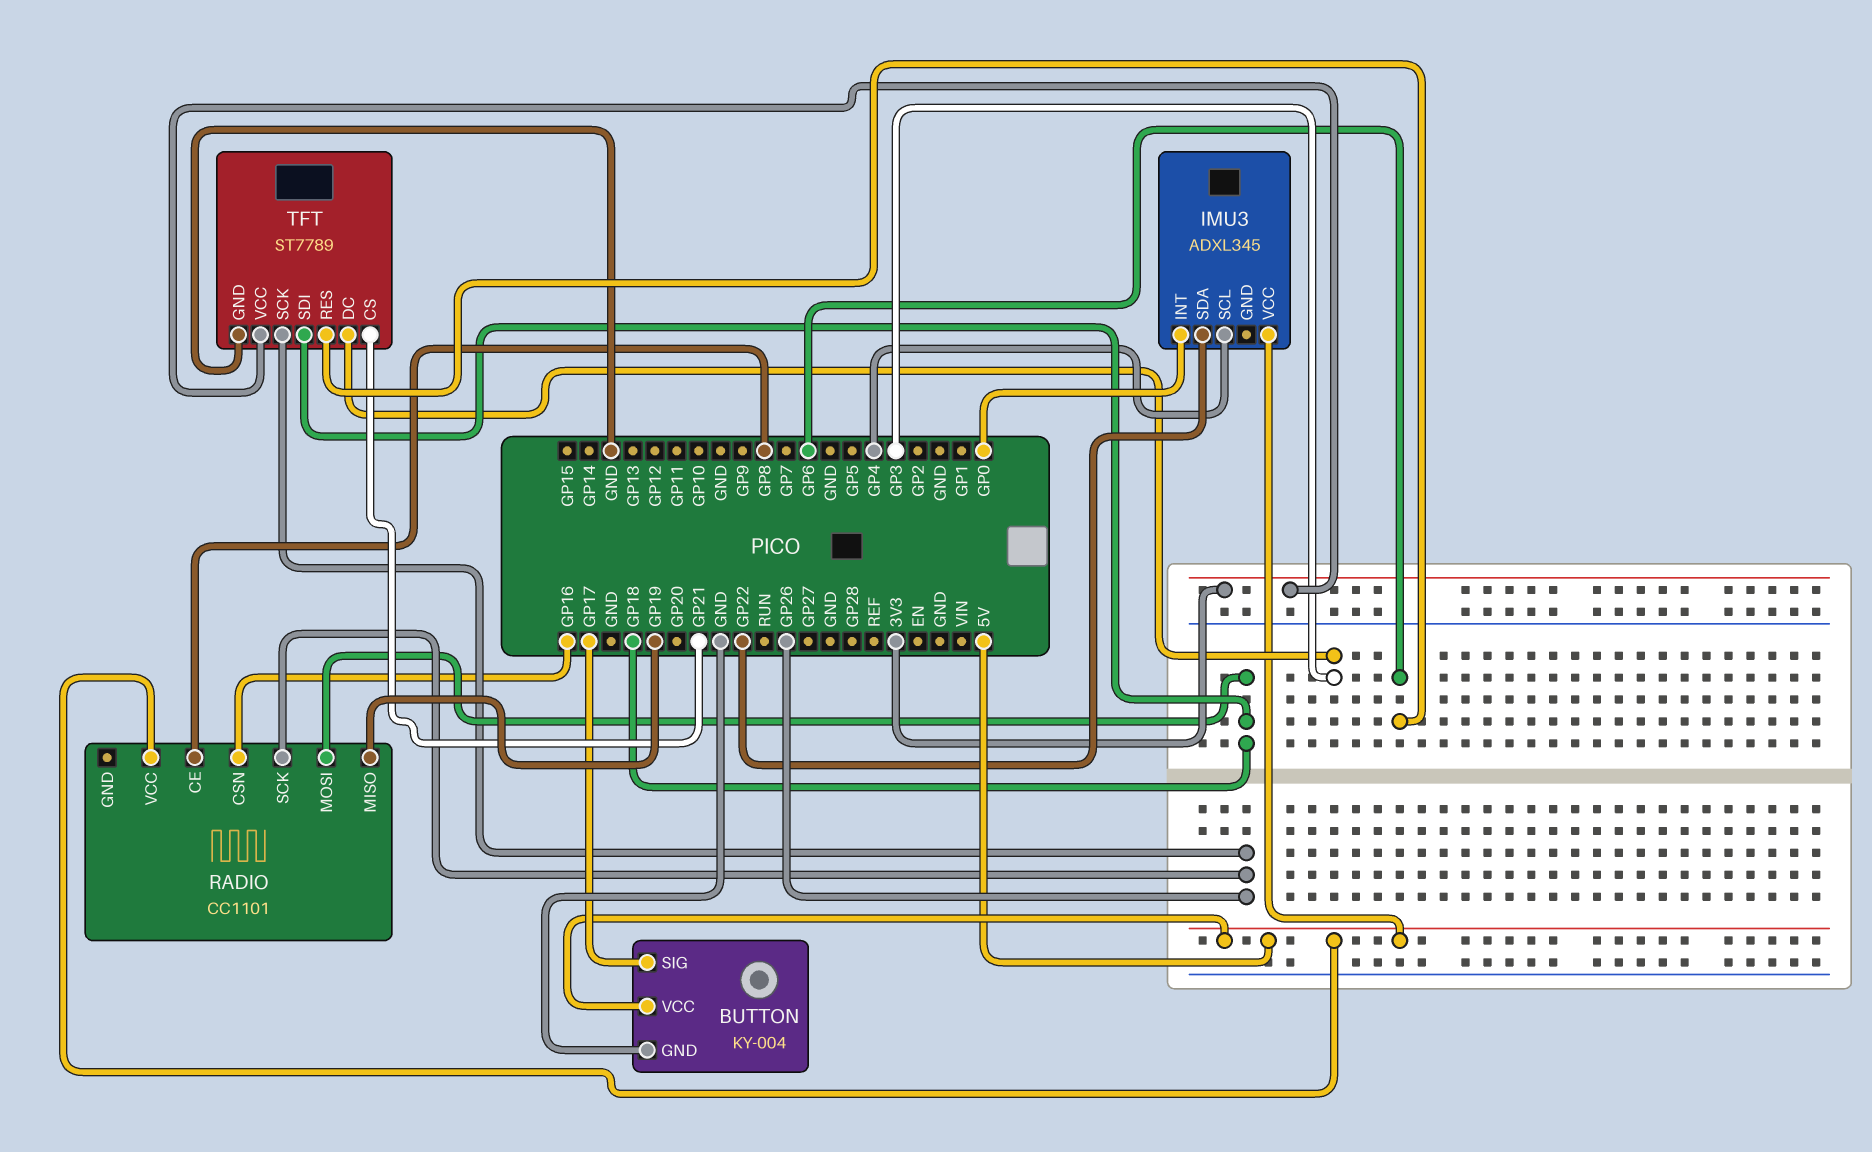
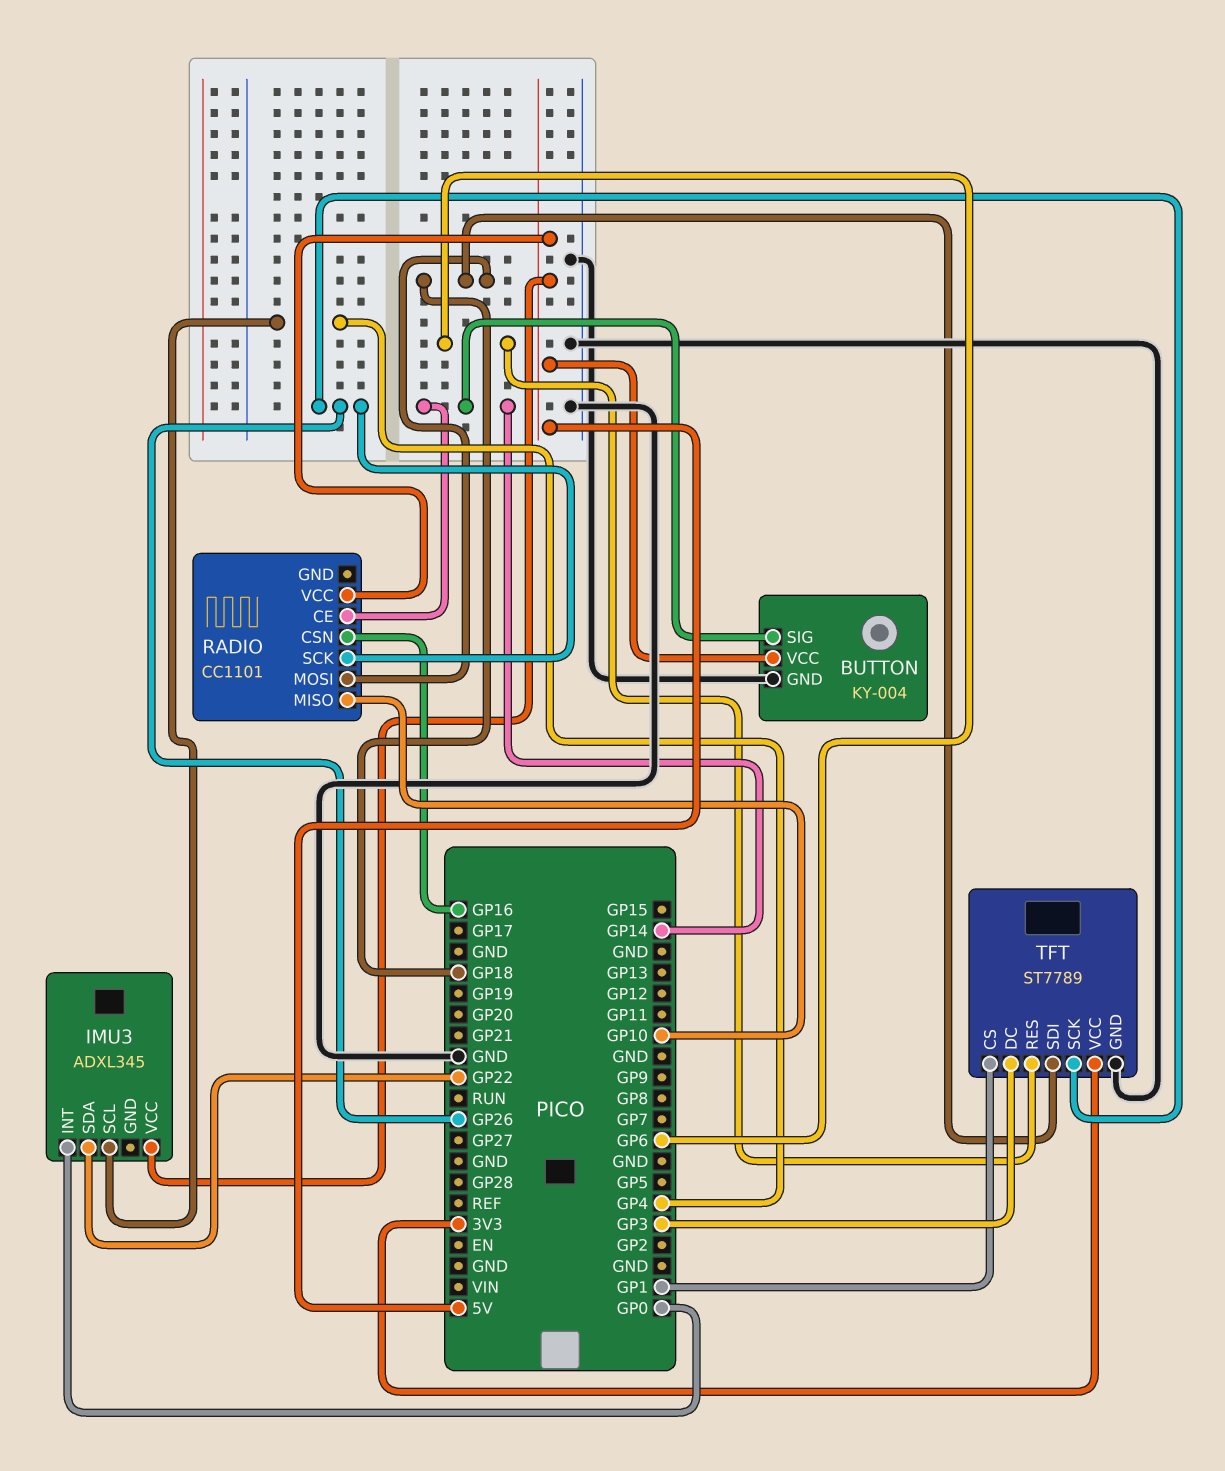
BUTTON pin SIG: GP17 -> GP14
RADIO pin CE: GP8 -> GP14
RADIO pin MISO: GP19 -> GP10
TFT pin CS: GP21 -> GP1

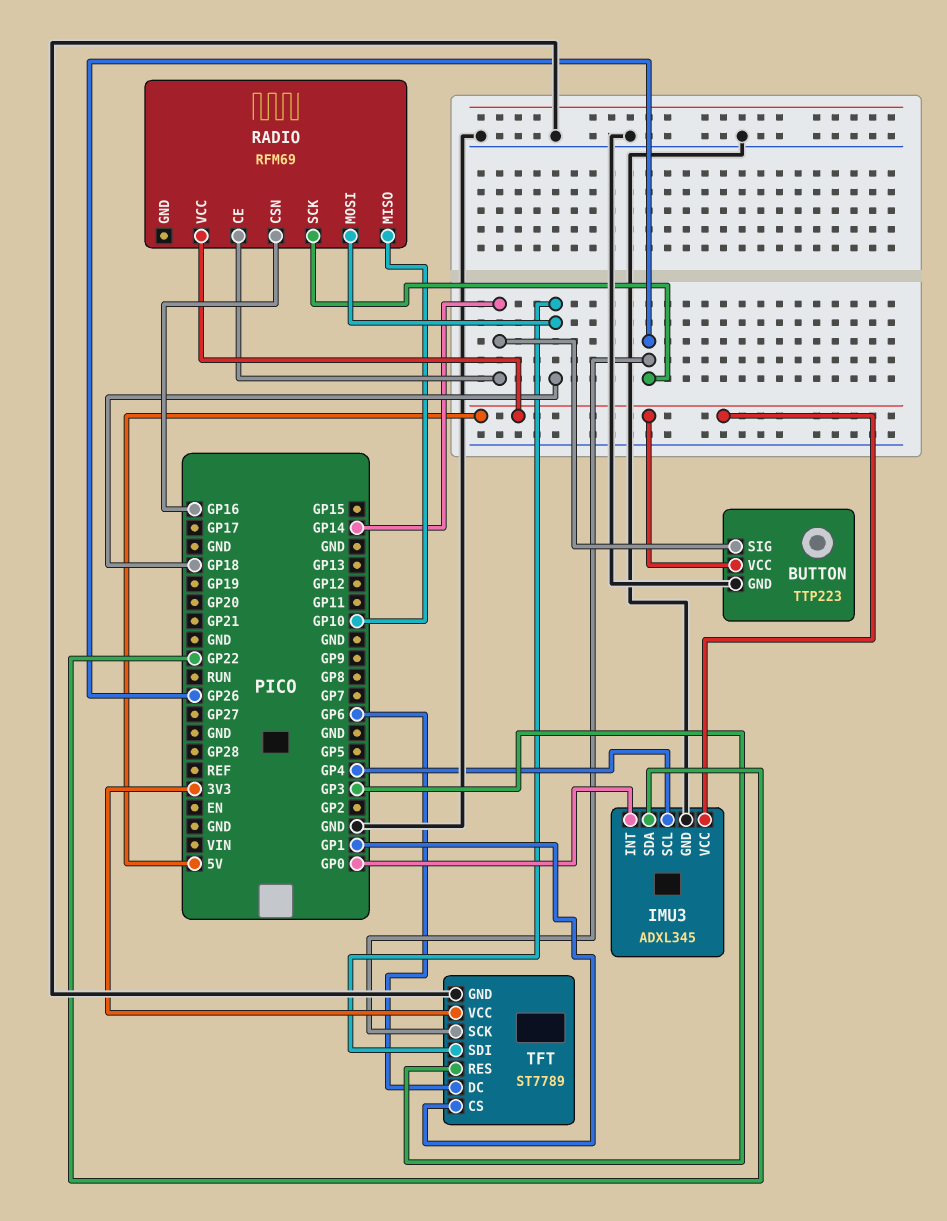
BUTTON: KY-004 -> TTP223
IMU3 pin GND: none -> GND
RADIO: CC1101 -> RFM69
TFT pin DC: GP3 -> GP6
TFT pin RES: GP6 -> GP3

